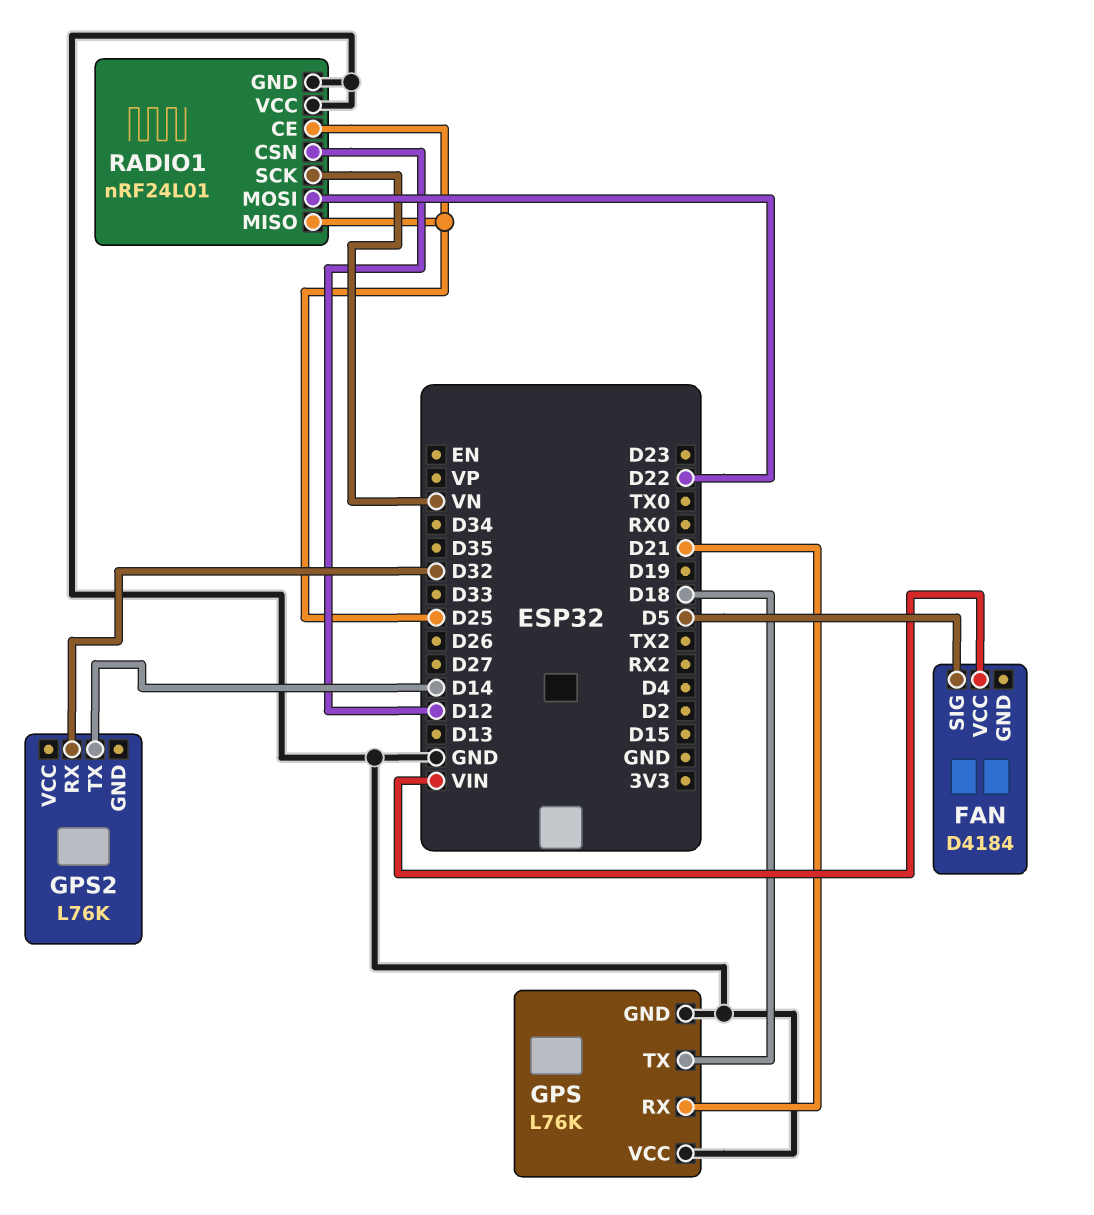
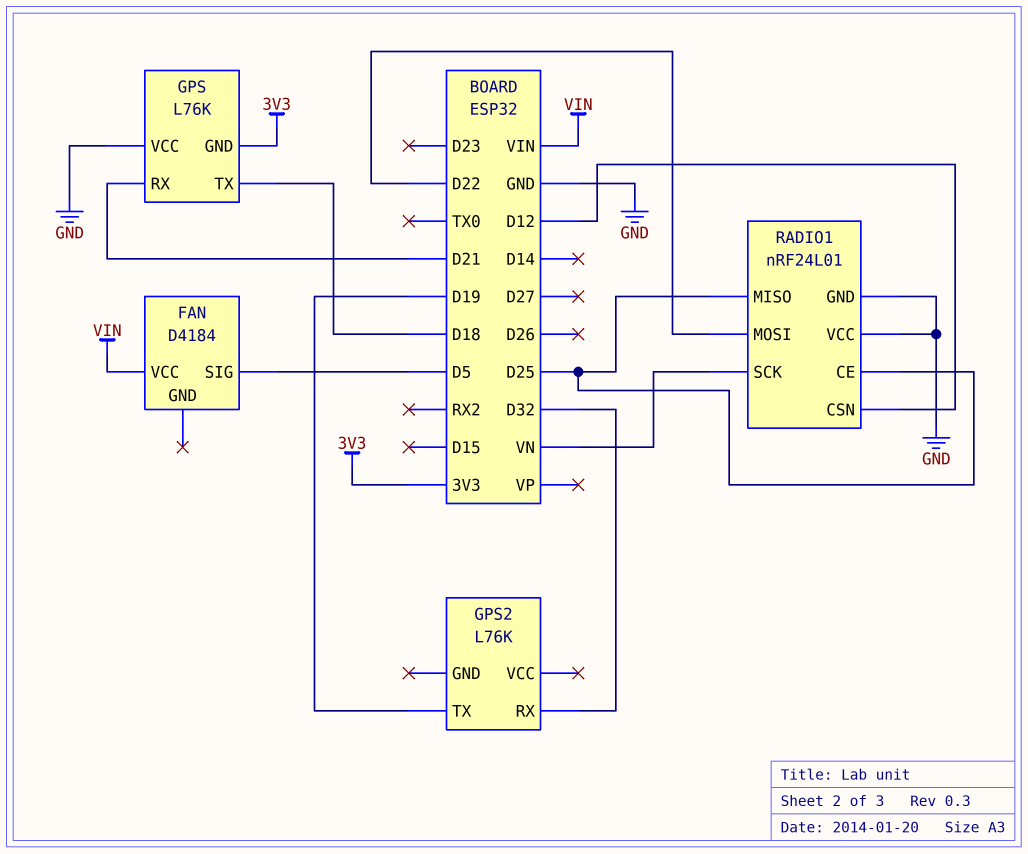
GPS pin GND: GND -> 3V3
GPS2 pin TX: D14 -> D19

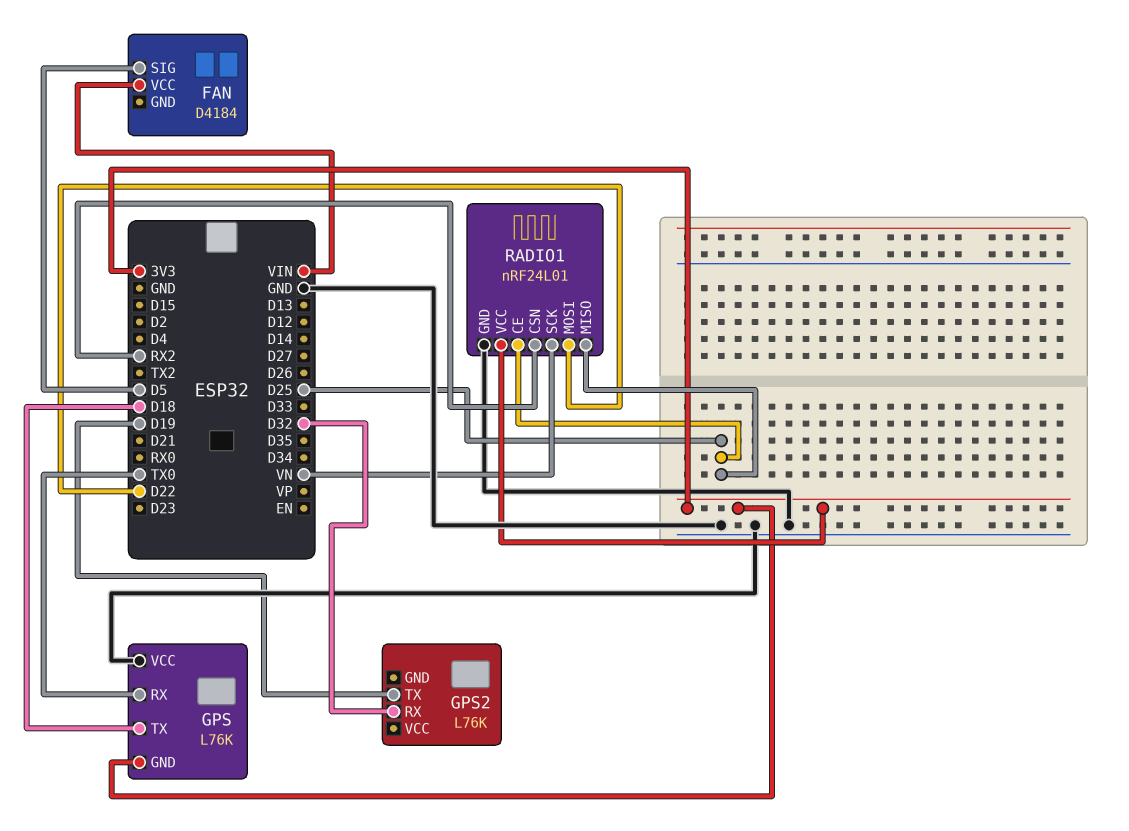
GPS pin RX: D21 -> TX0
RADIO1 pin CSN: D12 -> RX2
RADIO1 pin VCC: GND -> 3V3

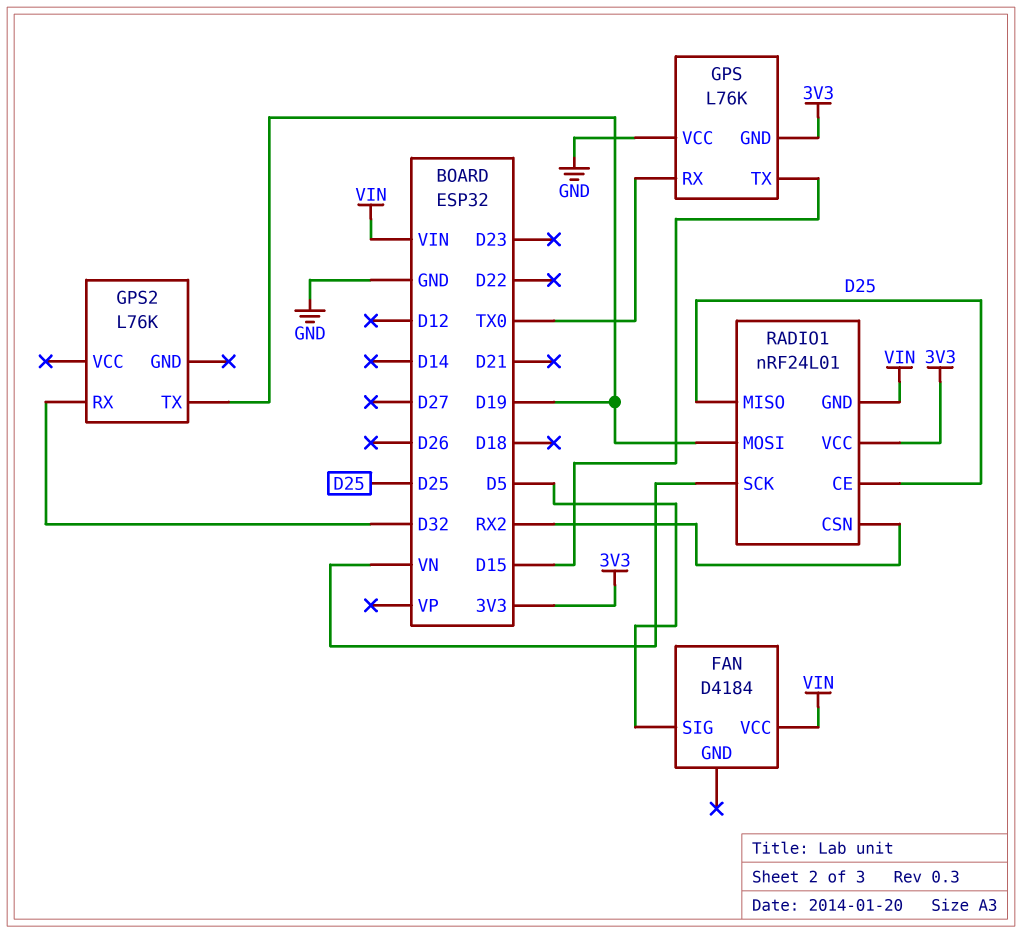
GPS pin TX: D18 -> D15
RADIO1 pin GND: GND -> VIN
RADIO1 pin MOSI: D22 -> D19

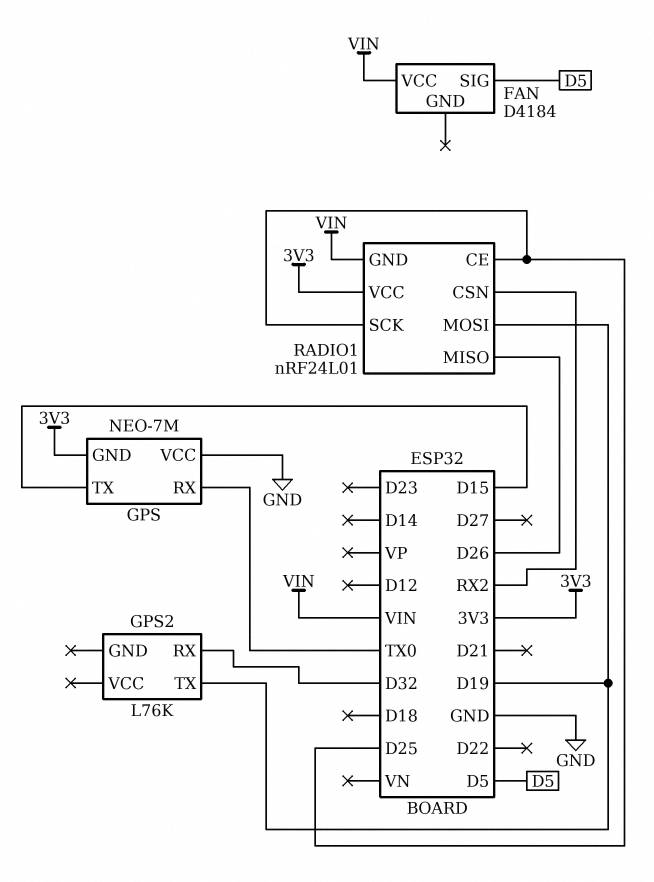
GPS: L76K -> NEO-7M
RADIO1 pin MISO: D25 -> D26
RADIO1 pin SCK: VN -> D25

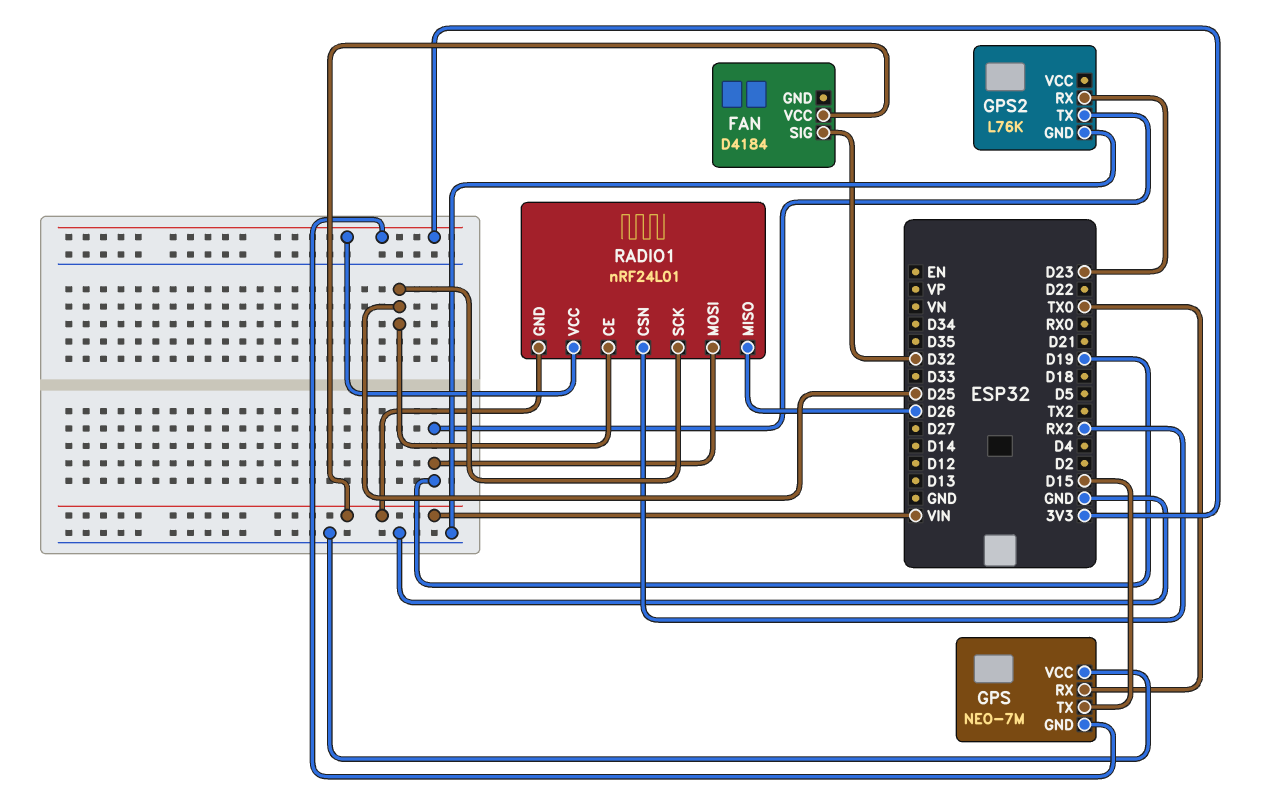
FAN pin SIG: D5 -> D32
GPS2 pin GND: none -> GND
GPS2 pin RX: D32 -> D23

